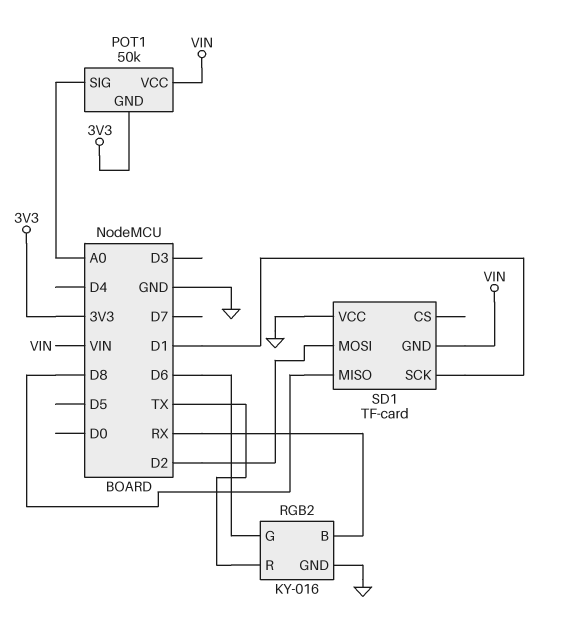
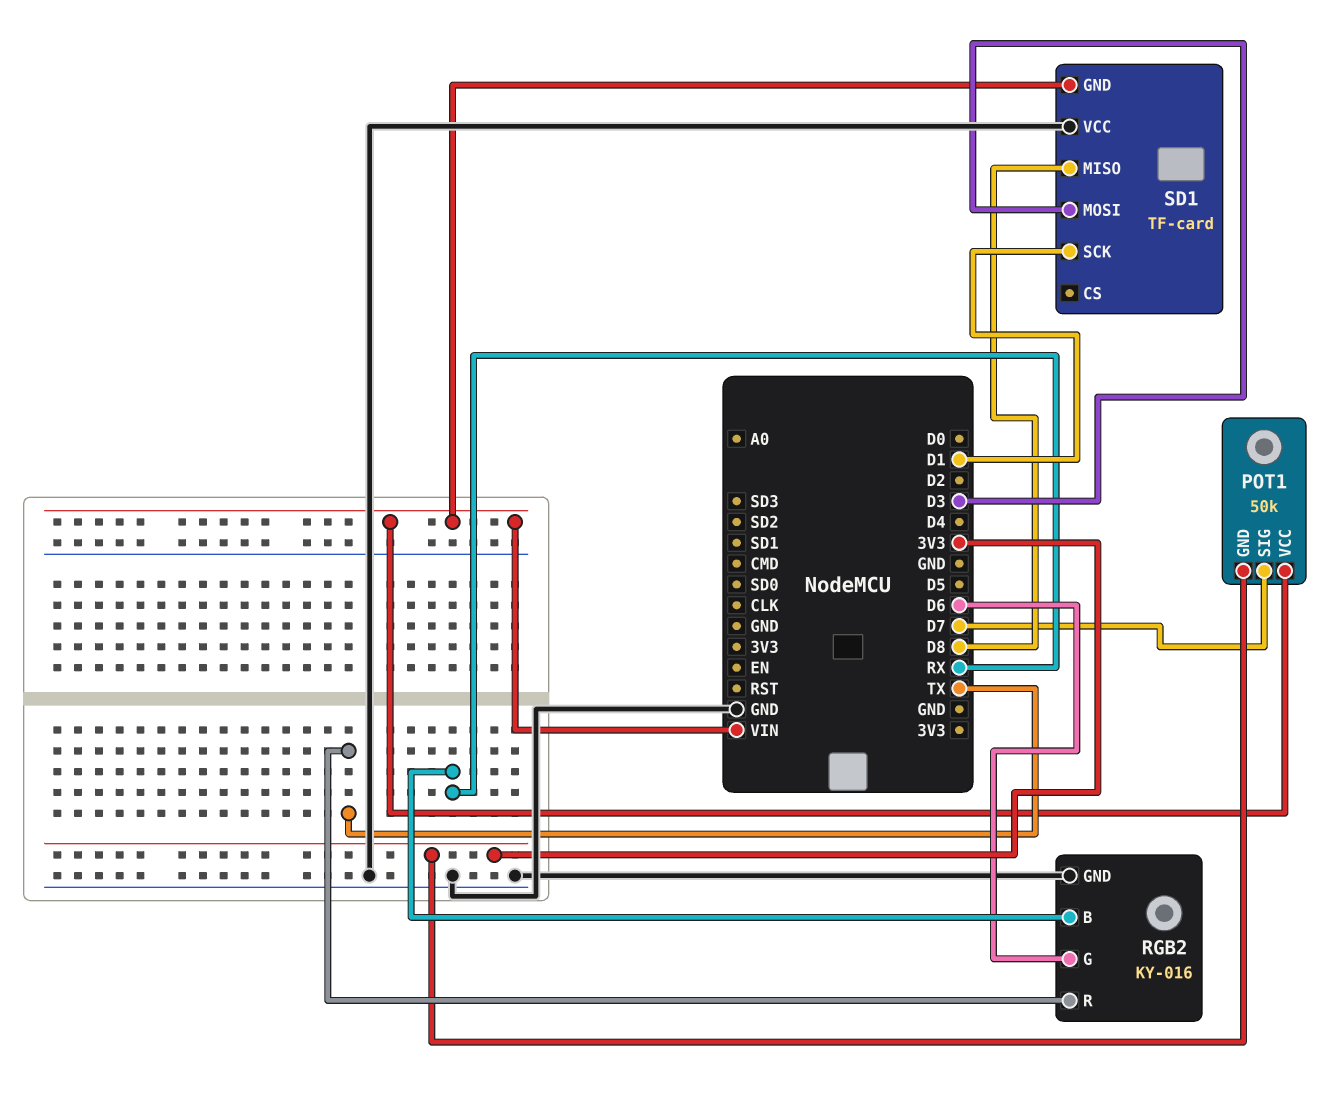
POT1 pin SIG: A0 -> D7
SD1 pin MOSI: D2 -> D3

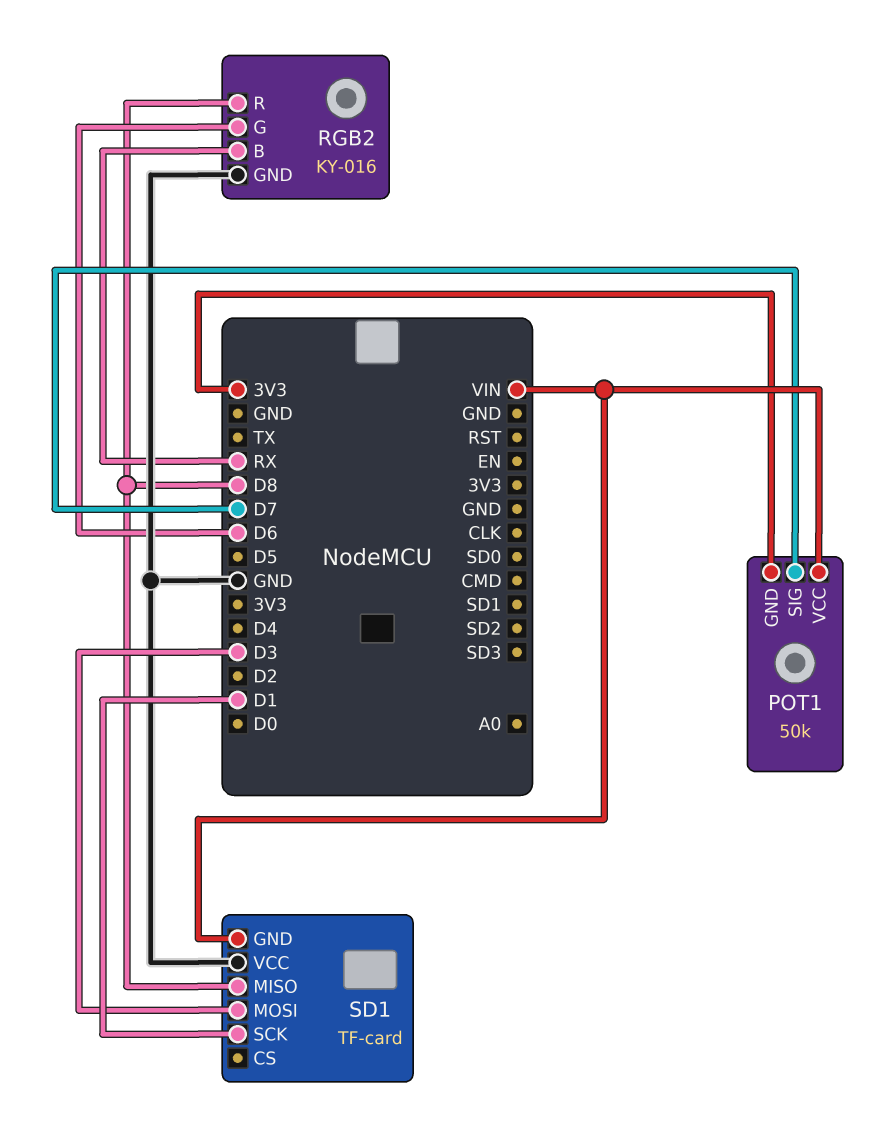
RGB2 pin R: TX -> D8

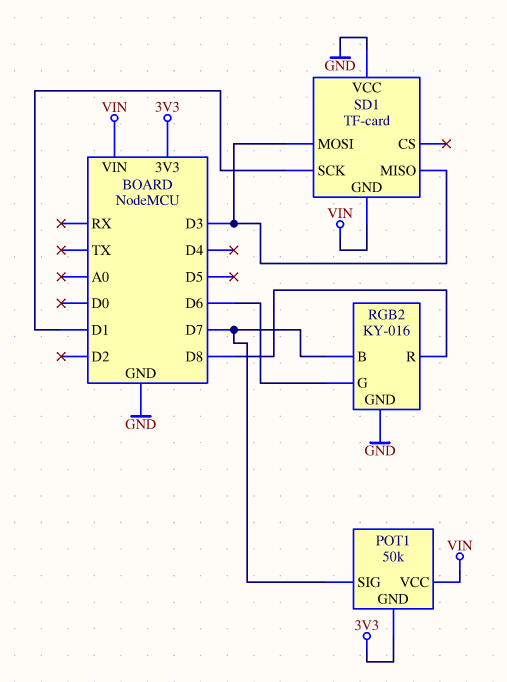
RGB2 pin B: RX -> D7
SD1 pin MISO: D8 -> D3

